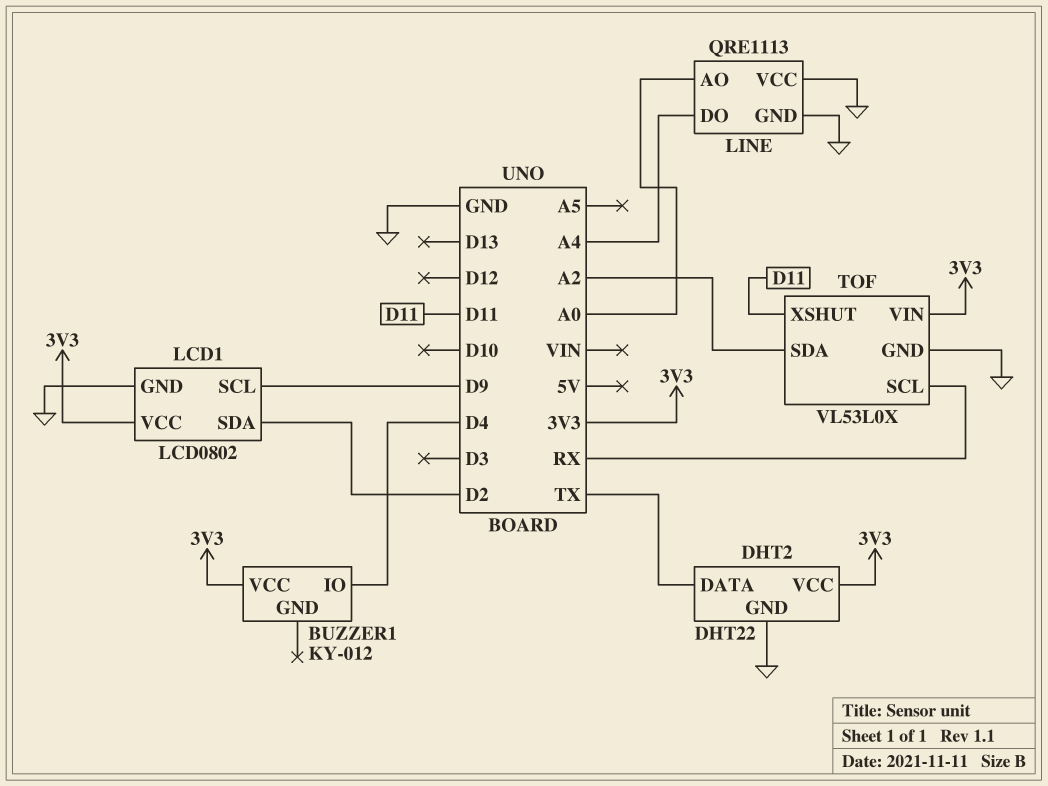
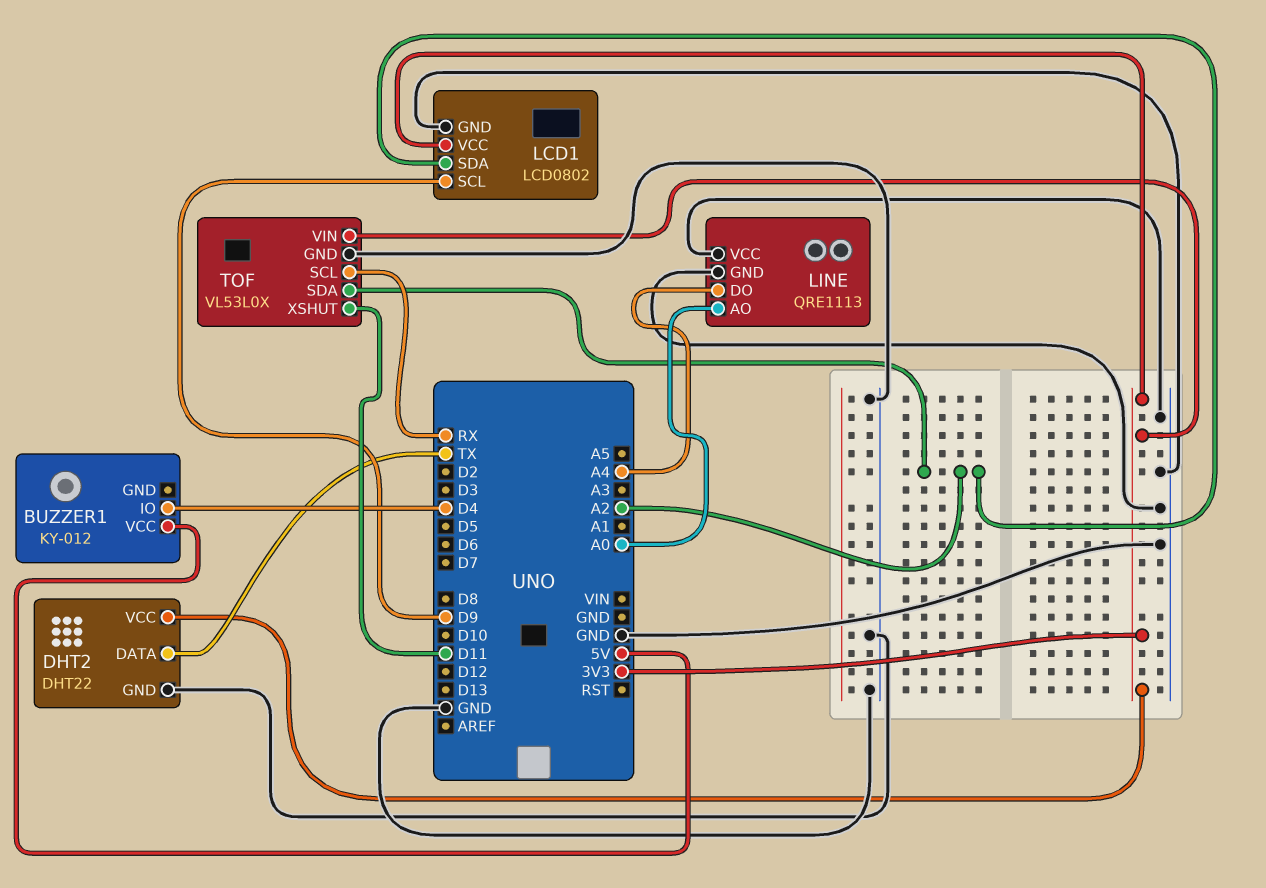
BUZZER1 pin VCC: 3V3 -> 5V
LCD1 pin SDA: D2 -> A2

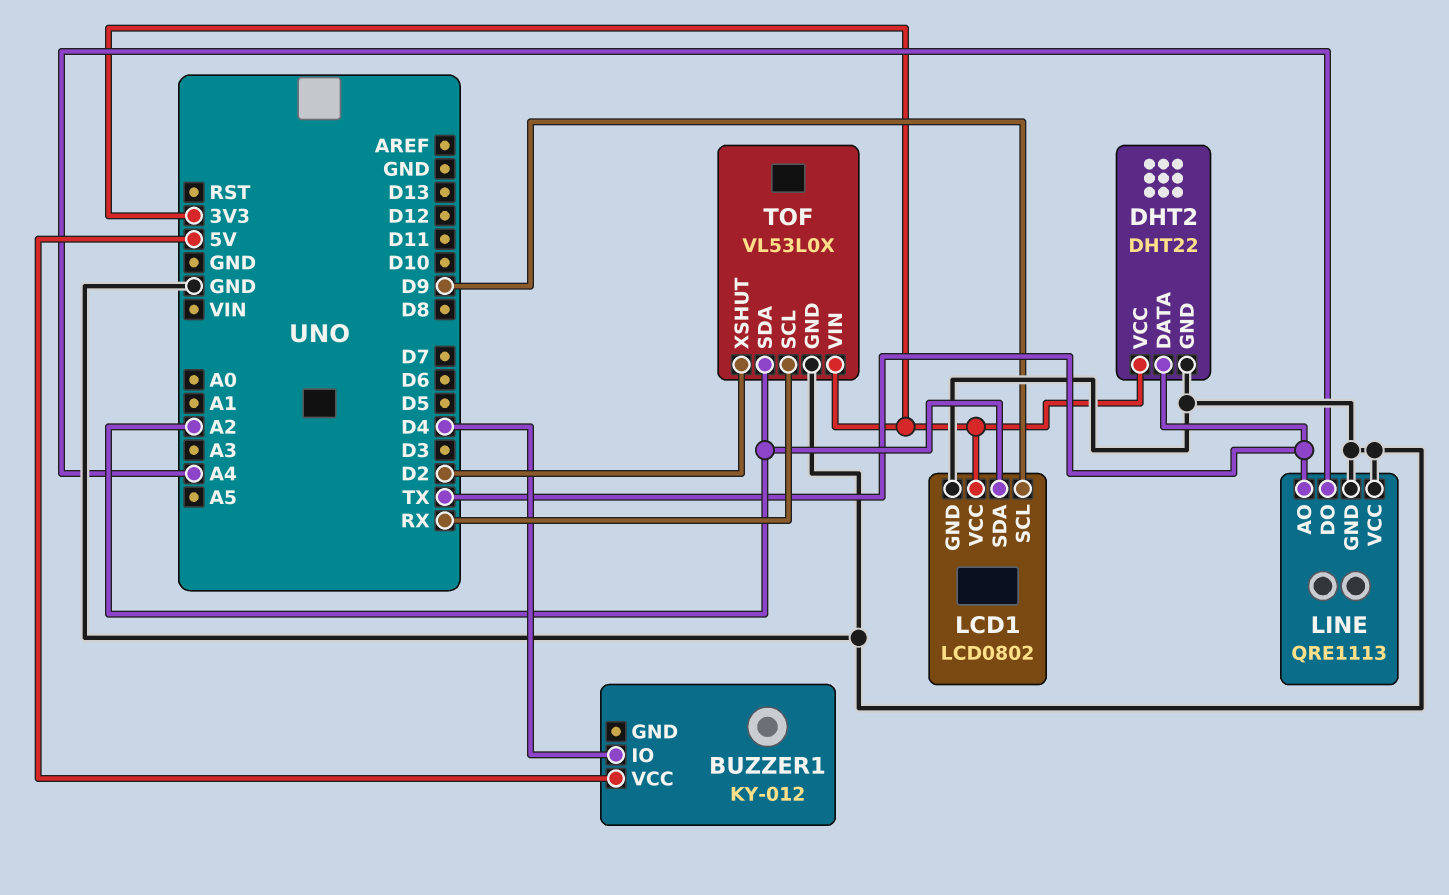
LINE pin AO: A0 -> TX
TOF pin XSHUT: D11 -> D2

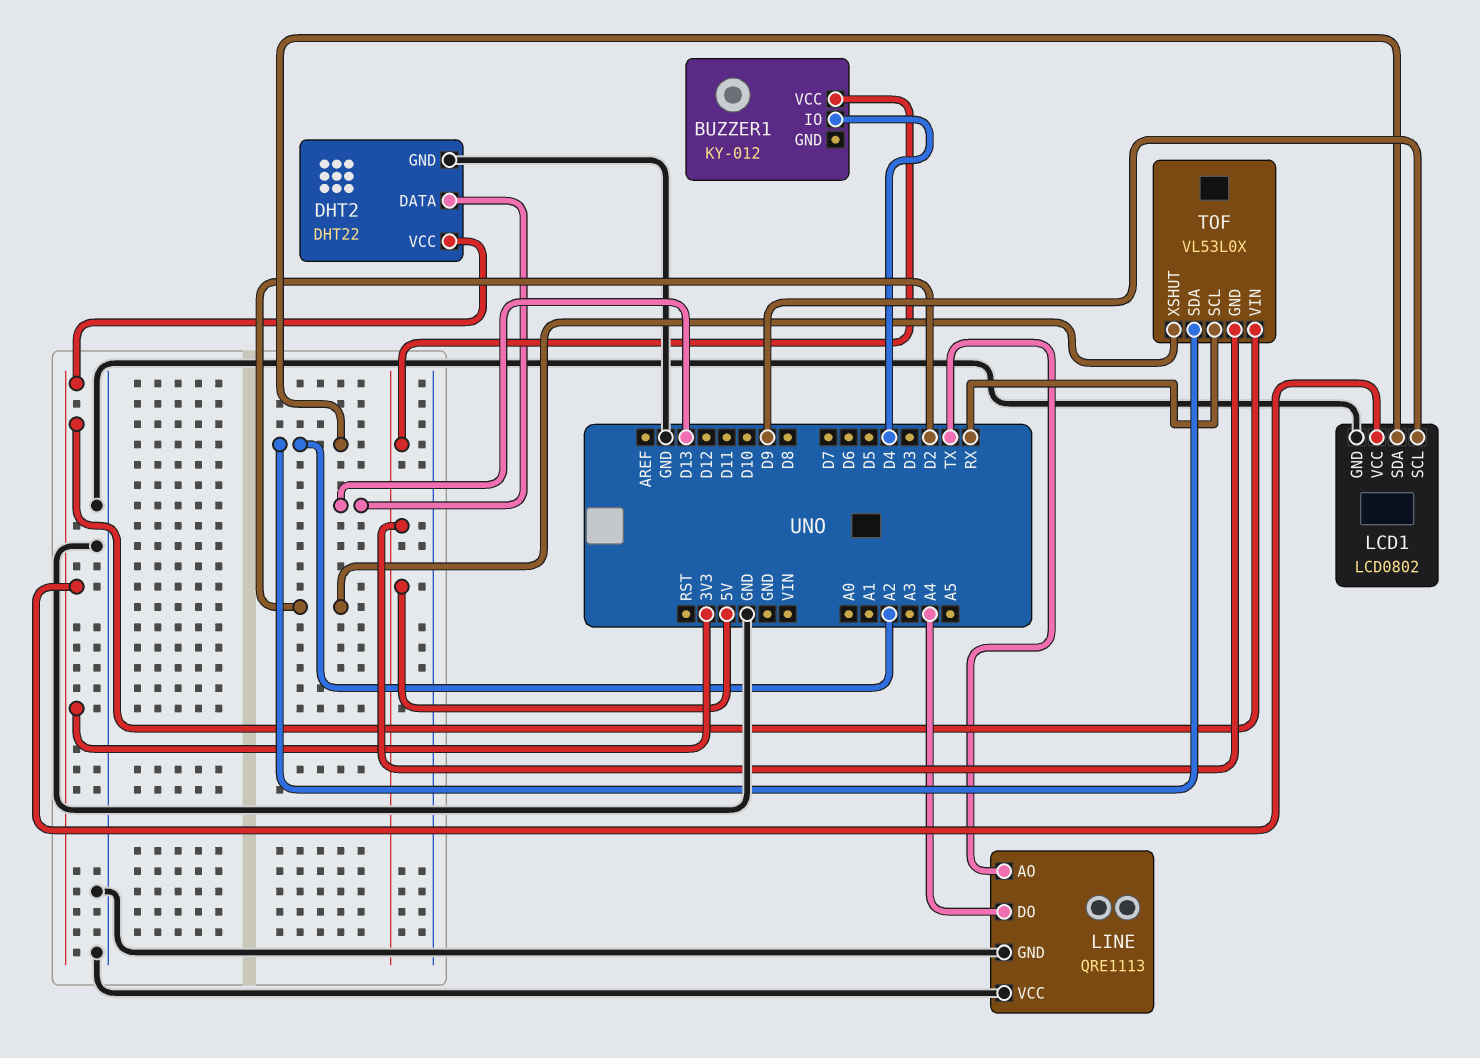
DHT2 pin DATA: TX -> D13
TOF pin GND: GND -> 5V

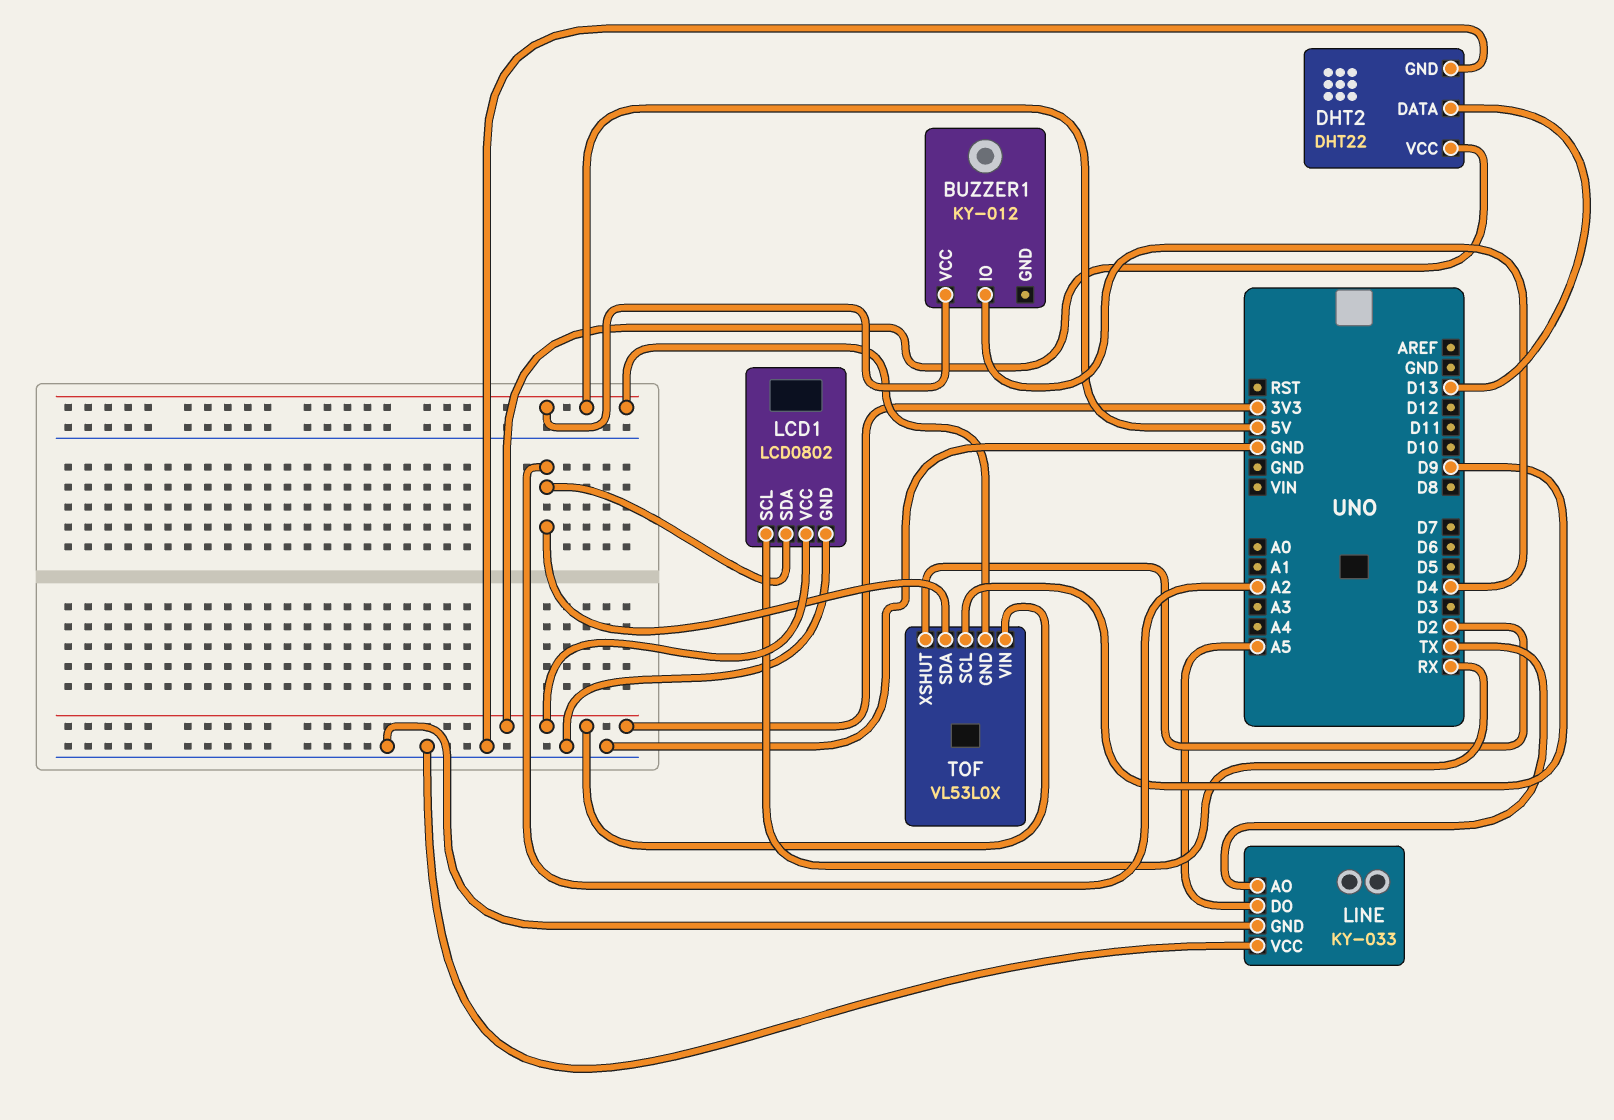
LCD1 pin SCL: D9 -> RX
LINE: QRE1113 -> KY-033
LINE pin DO: A4 -> A5
TOF pin SCL: RX -> D9

